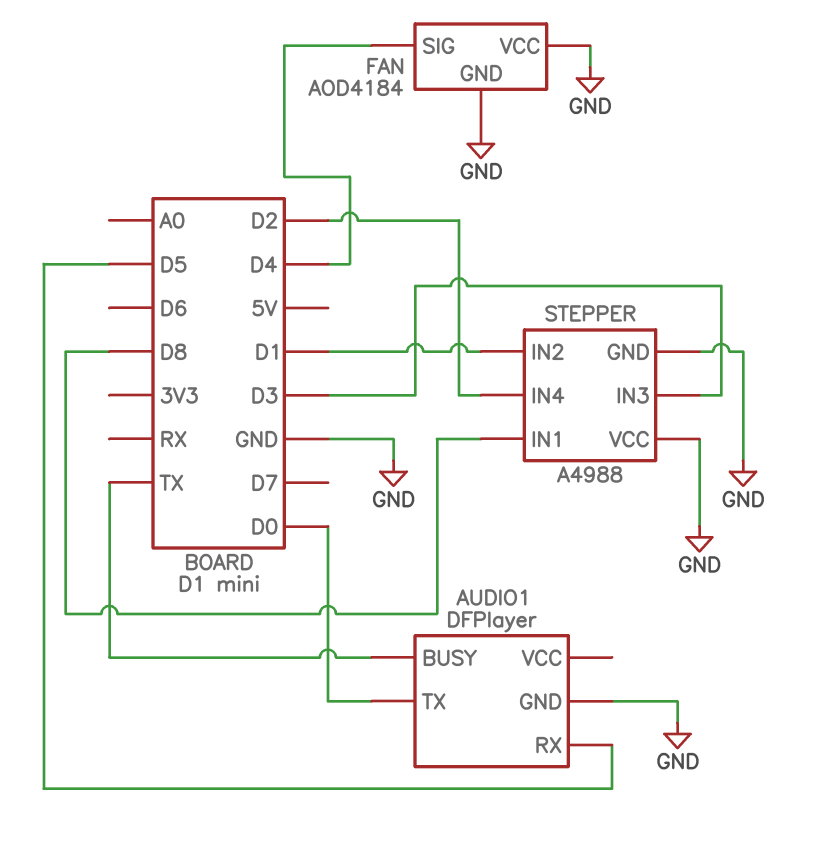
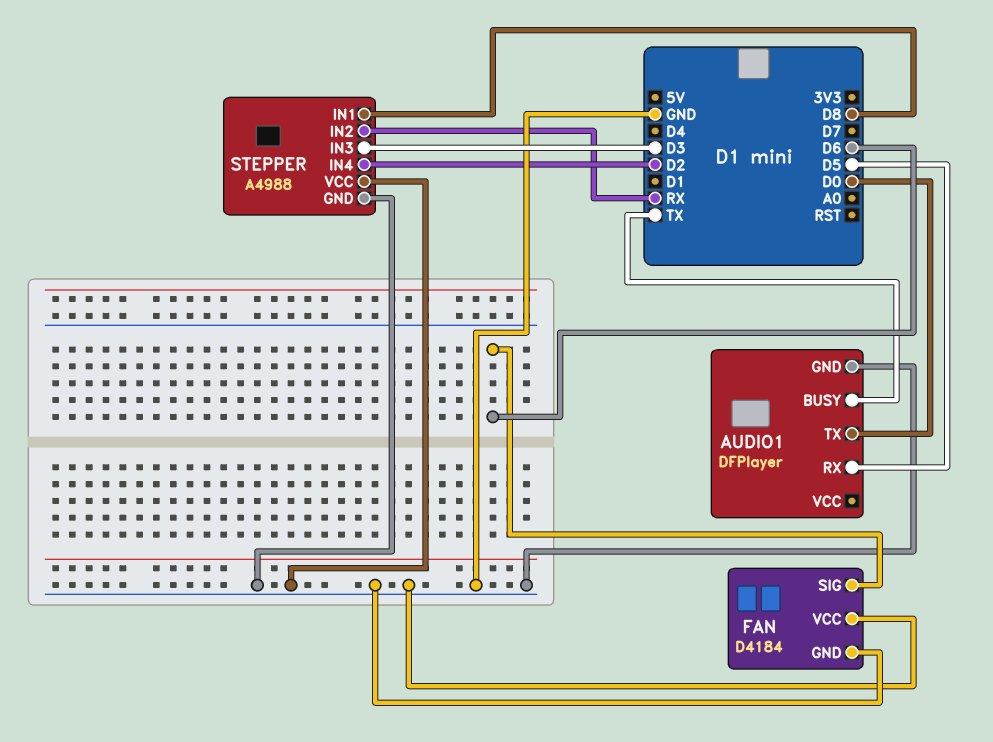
FAN: AOD4184 -> D4184
FAN pin SIG: D4 -> D6
STEPPER pin IN2: D1 -> RX

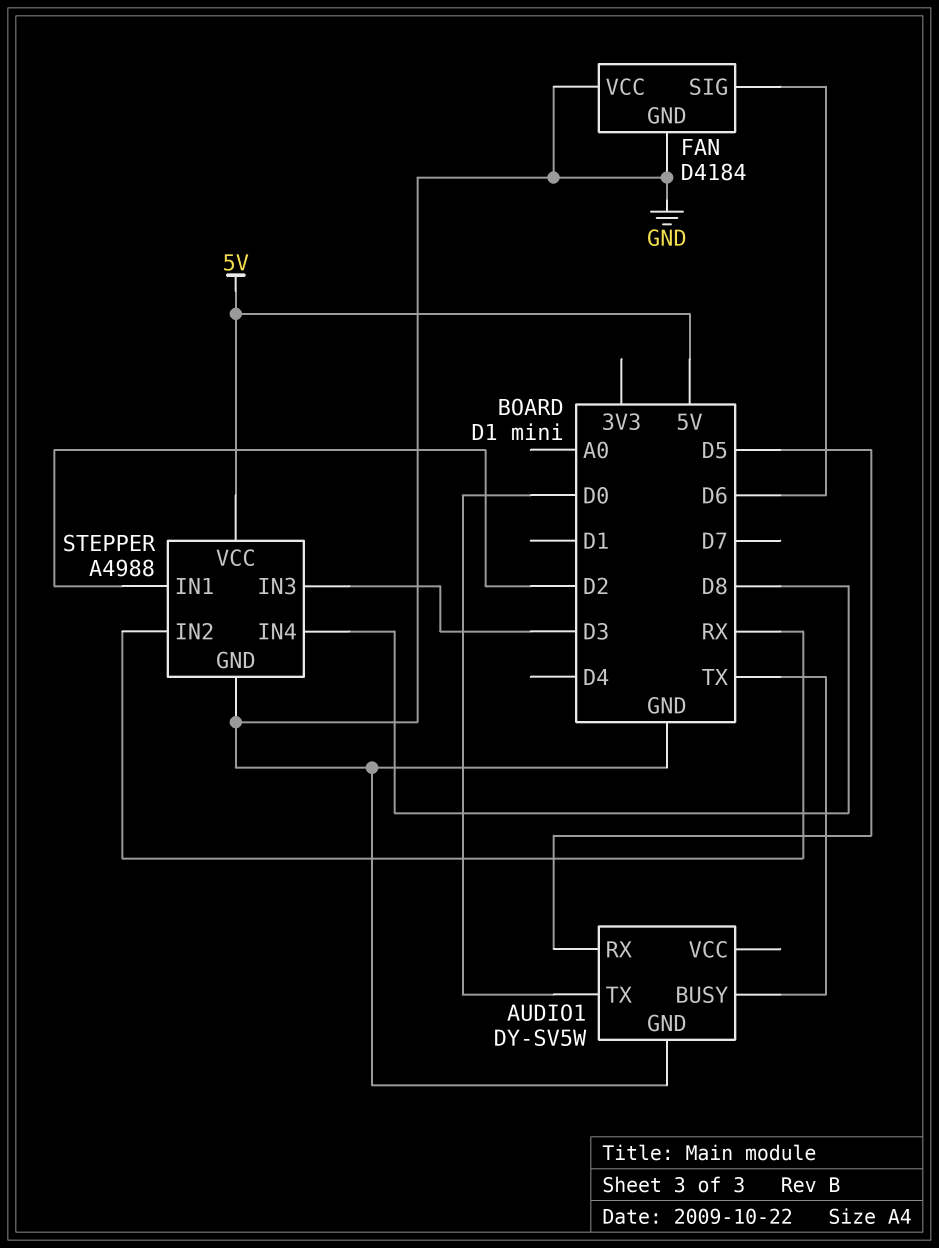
AUDIO1: DFPlayer -> DY-SV5W
STEPPER pin IN1: D8 -> D2
STEPPER pin IN4: D2 -> D8
STEPPER pin VCC: GND -> 5V

